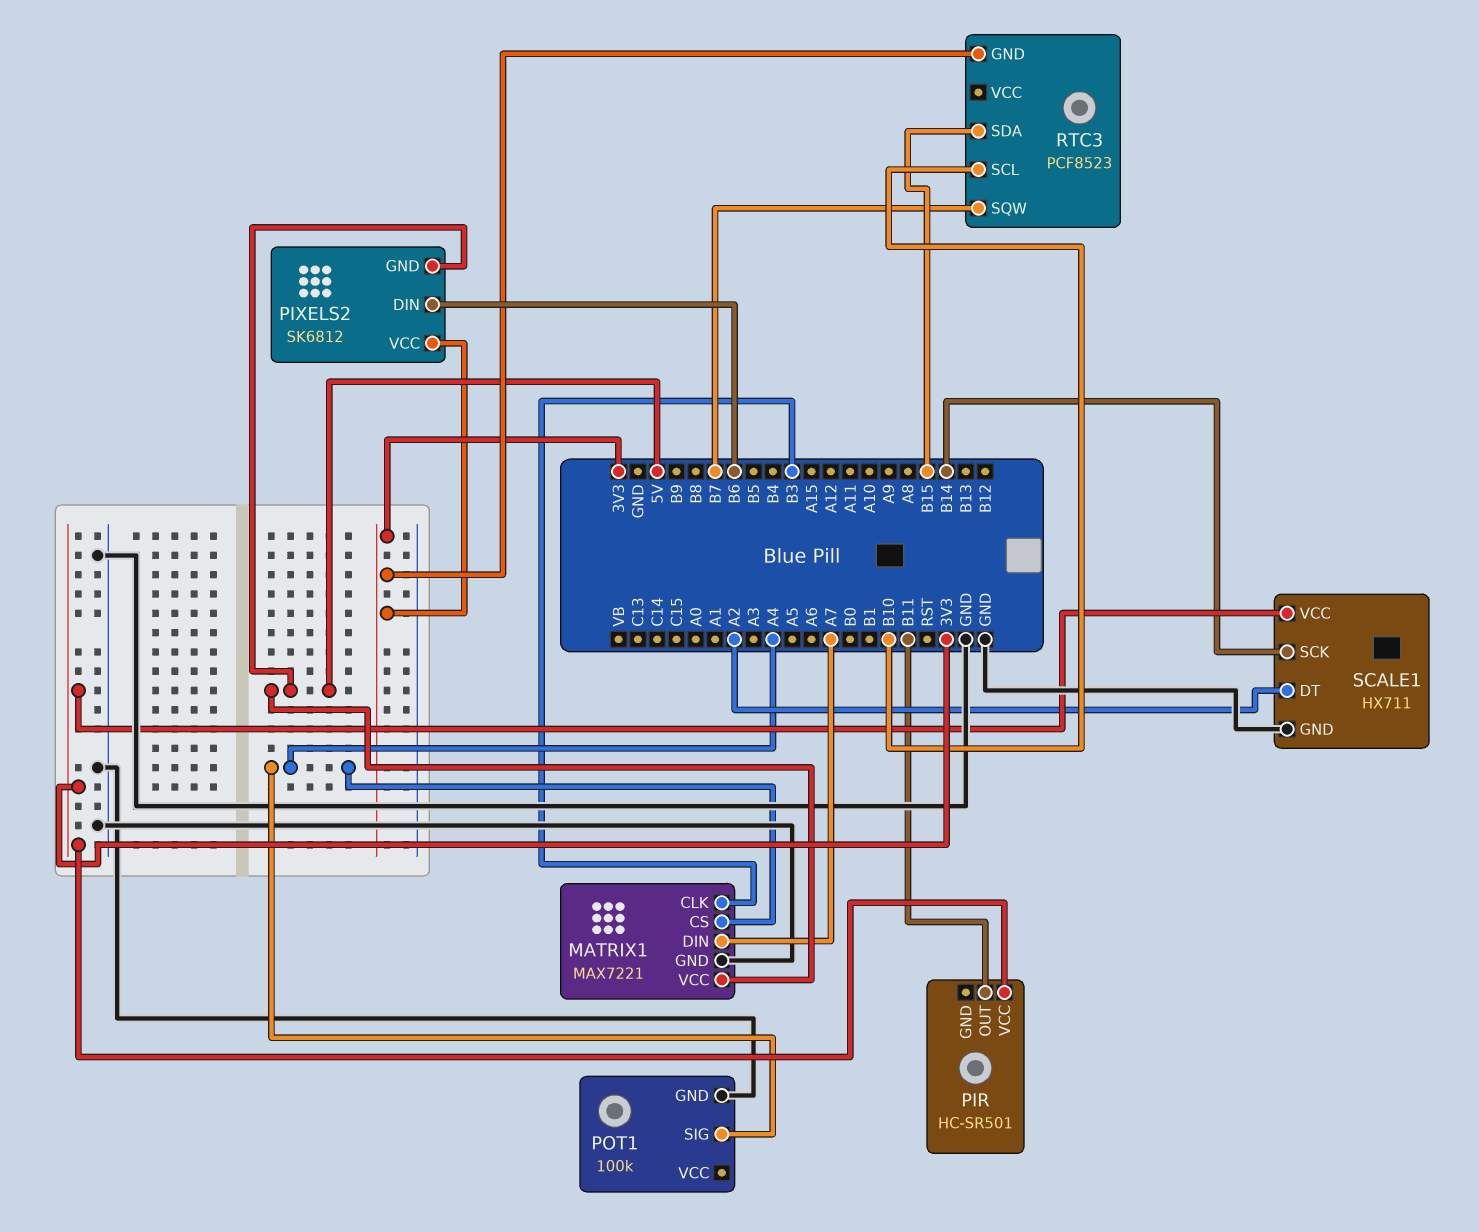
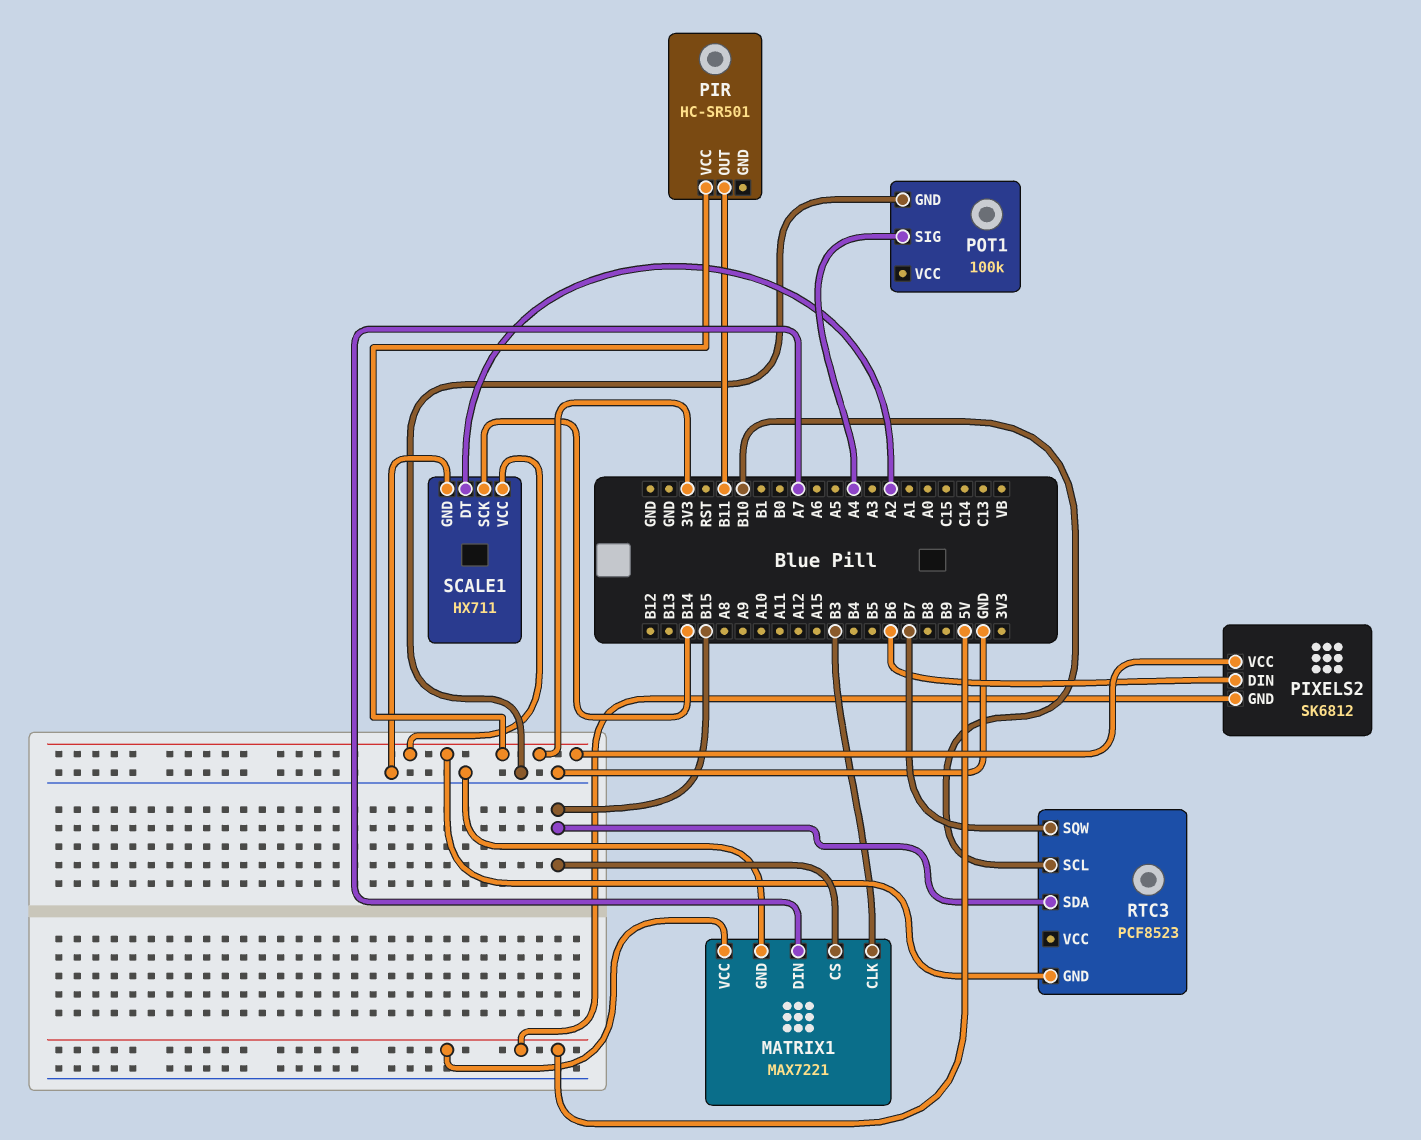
MATRIX1 pin CS: A4 -> B15

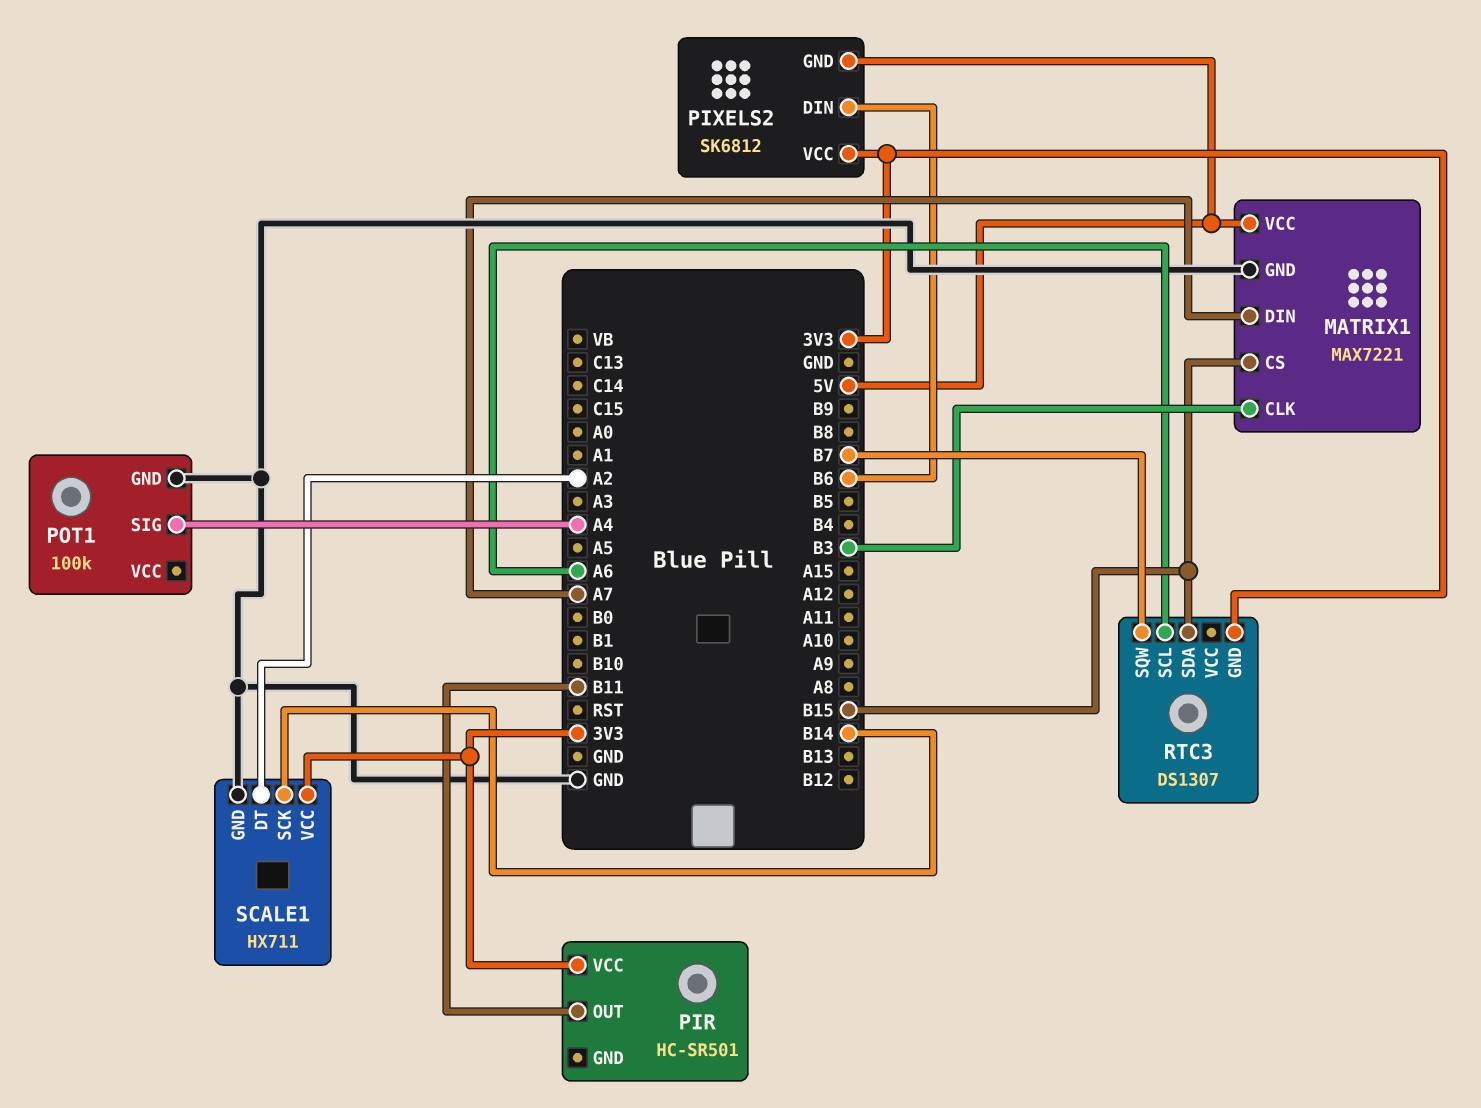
RTC3: PCF8523 -> DS1307
RTC3 pin SCL: B10 -> A6

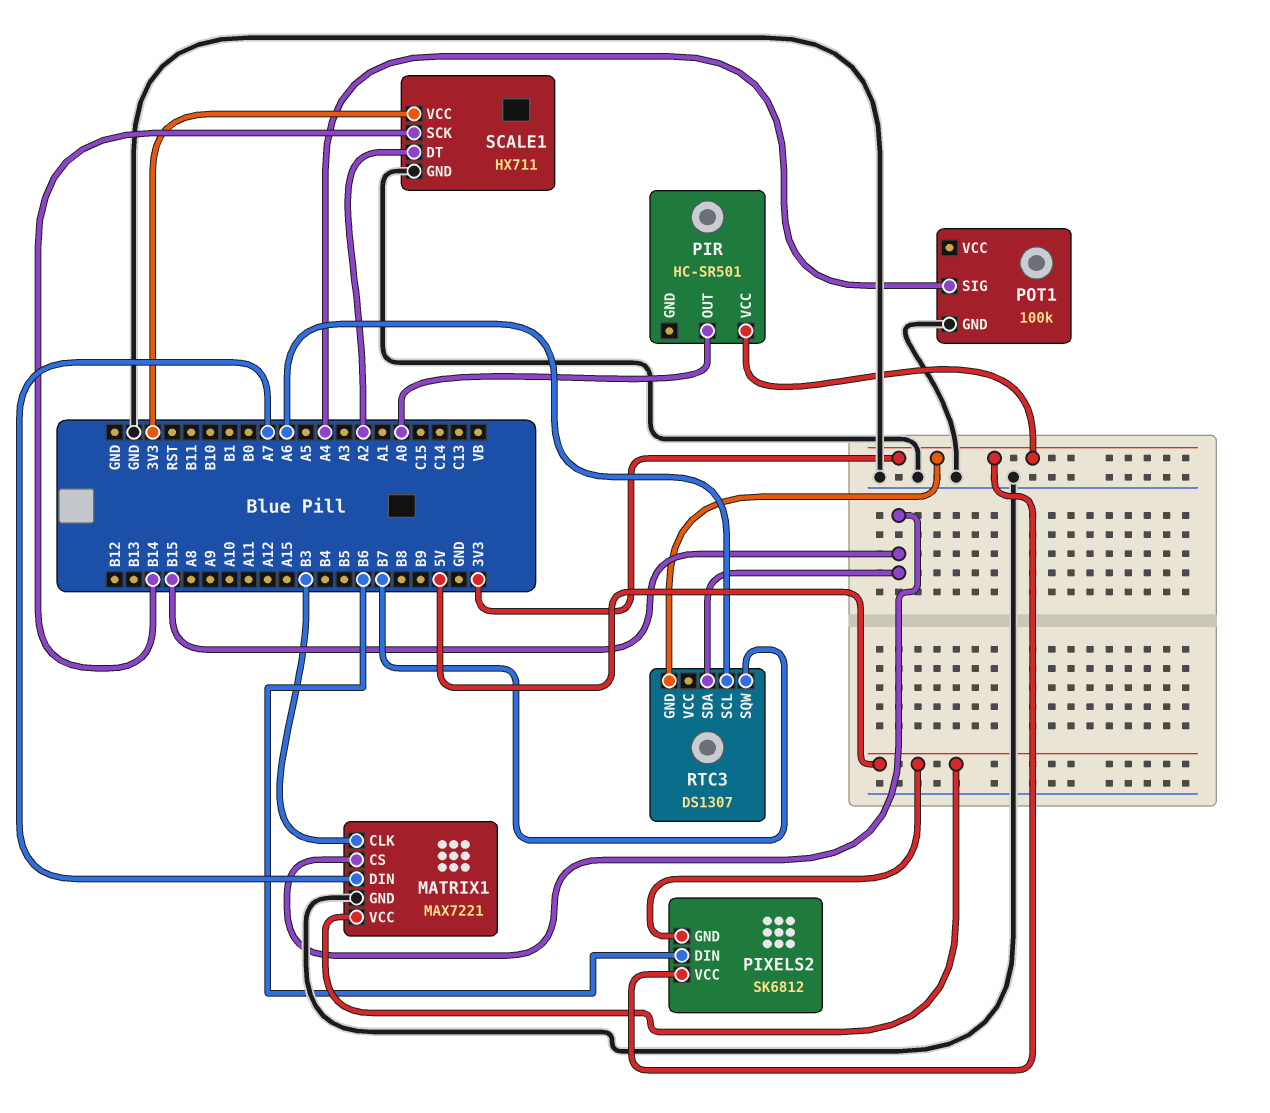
PIR pin OUT: B11 -> A0

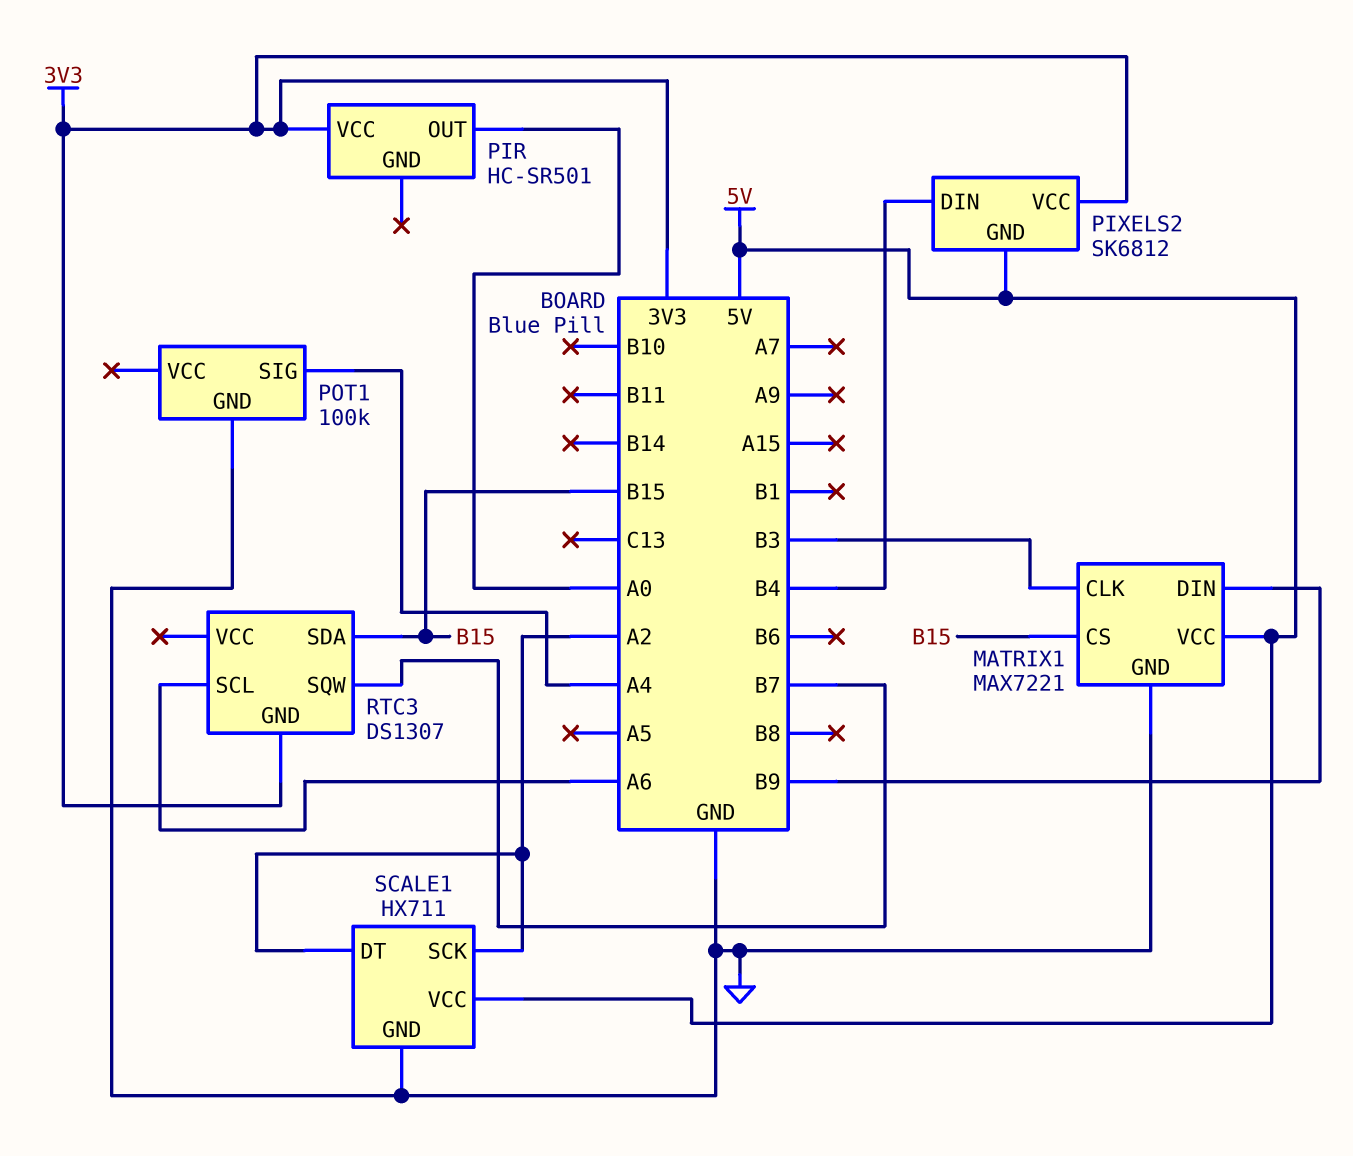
MATRIX1 pin DIN: A7 -> B9
PIXELS2 pin DIN: B6 -> B4
SCALE1 pin SCK: B14 -> A2
SCALE1 pin VCC: 3V3 -> 5V

